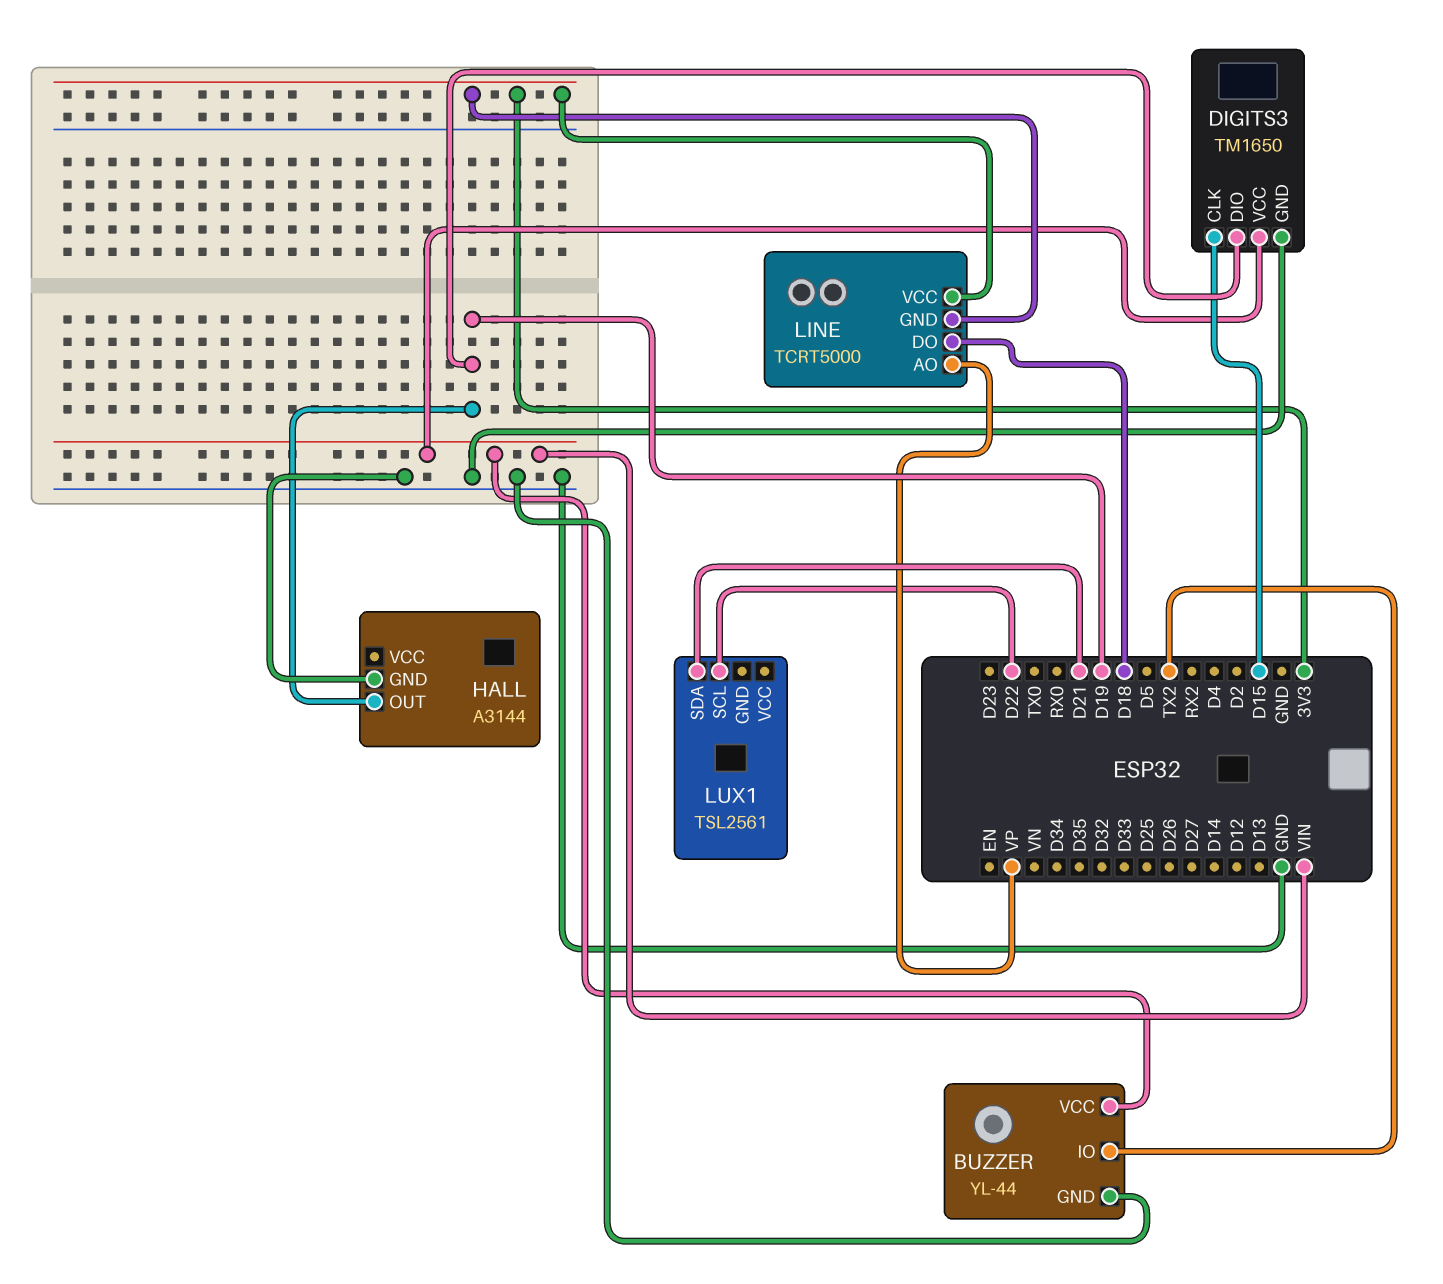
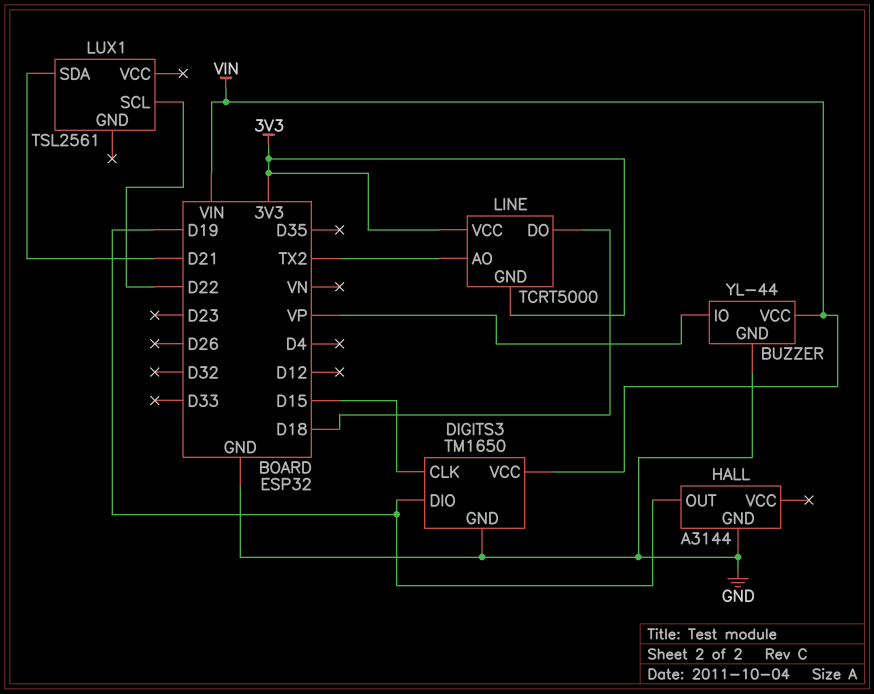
BUZZER pin IO: TX2 -> VP
LINE pin AO: VP -> TX2

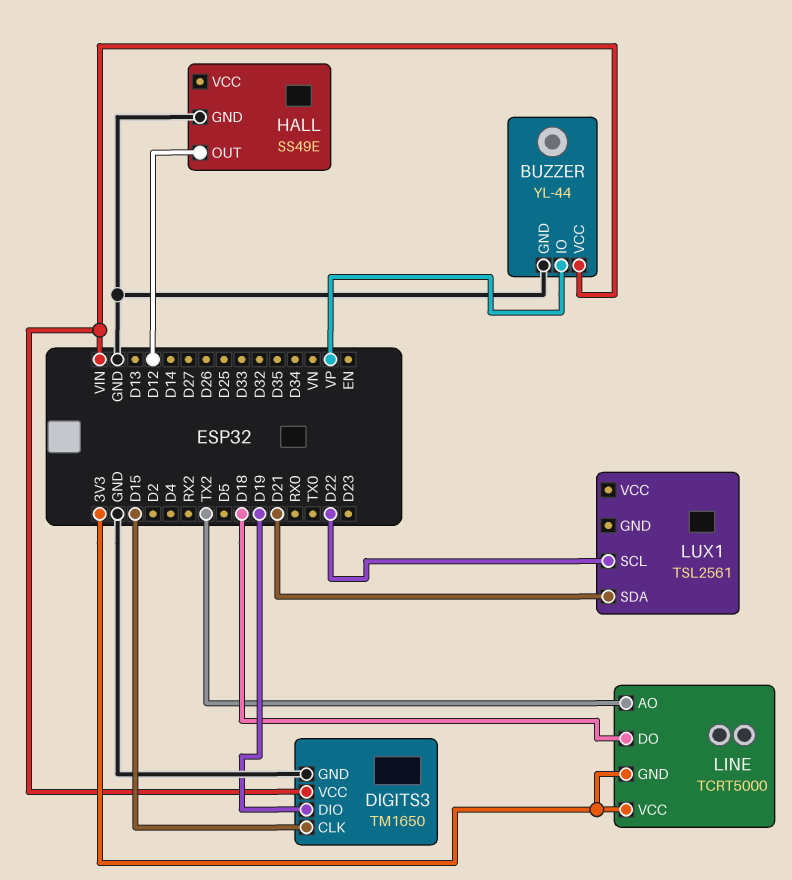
HALL: A3144 -> SS49E
HALL pin OUT: D19 -> D12

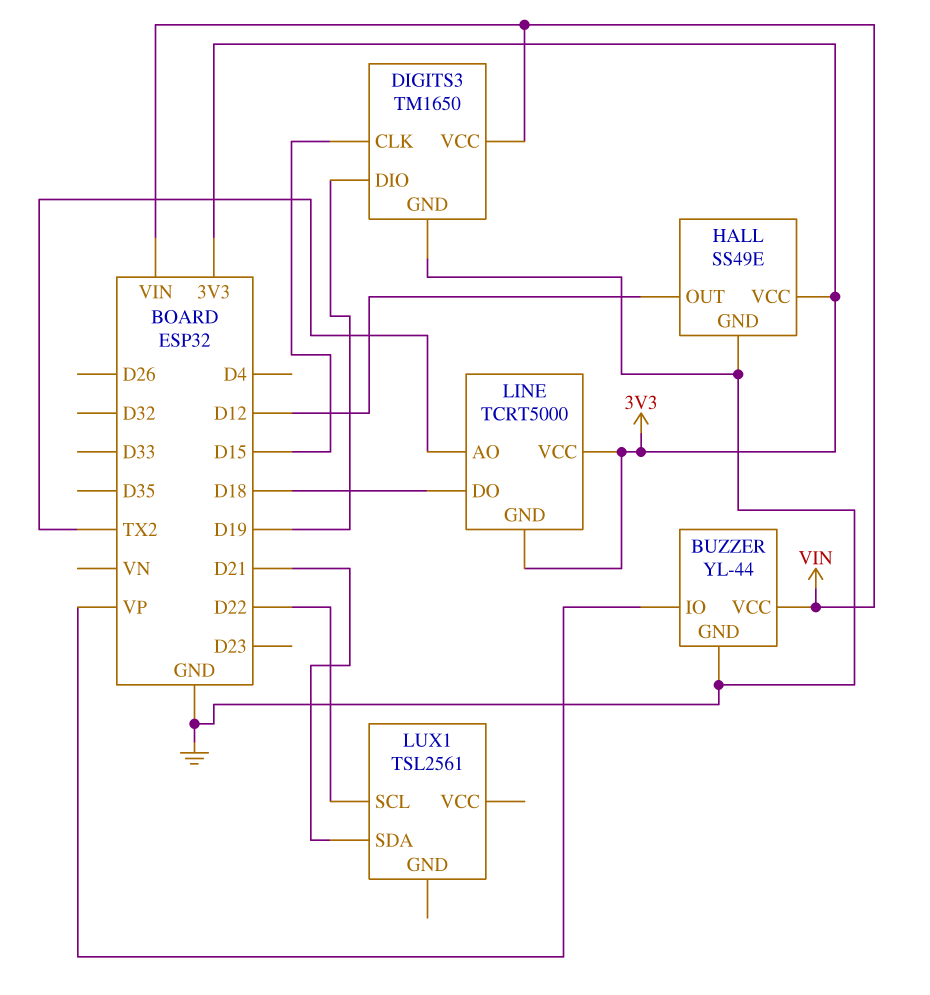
HALL pin VCC: none -> 3V3

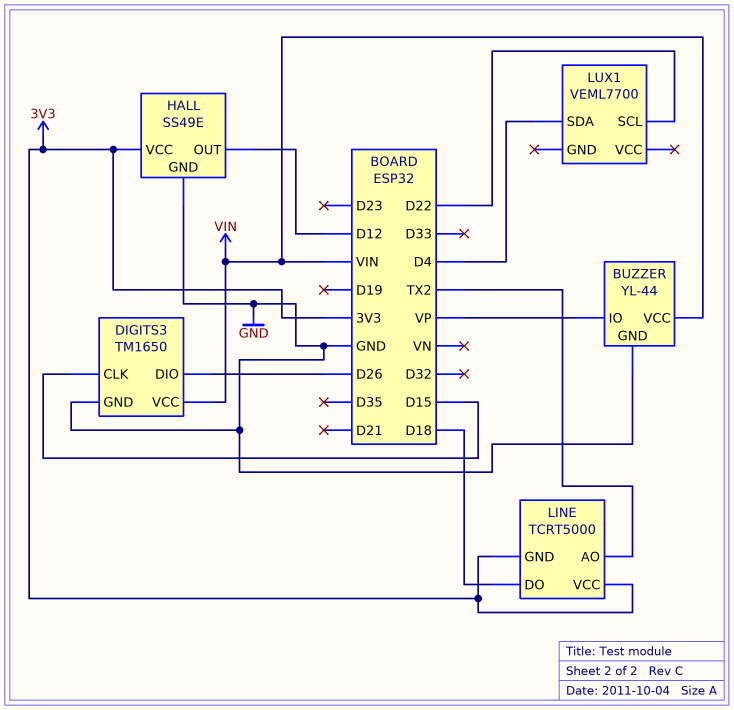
DIGITS3 pin DIO: D19 -> D26
LUX1: TSL2561 -> VEML7700
LUX1 pin SDA: D21 -> D4

